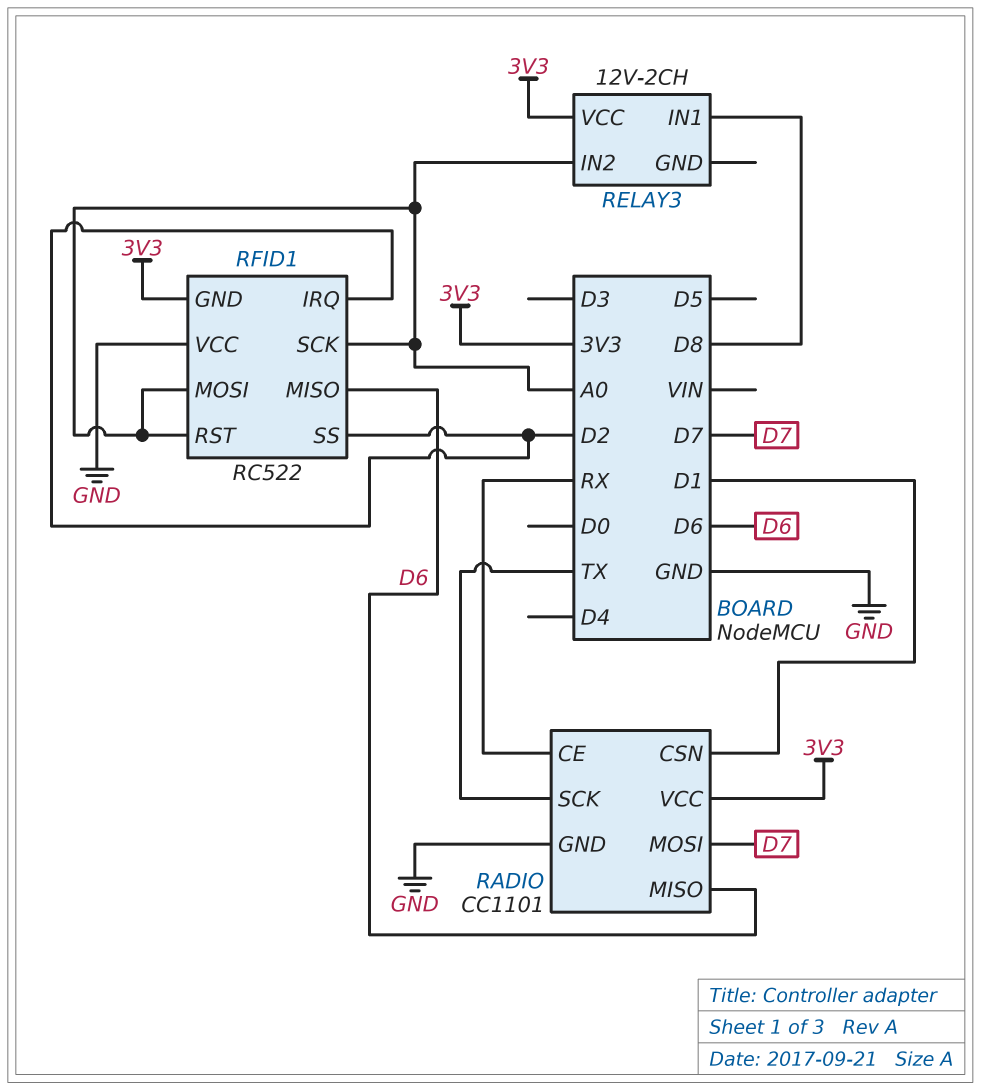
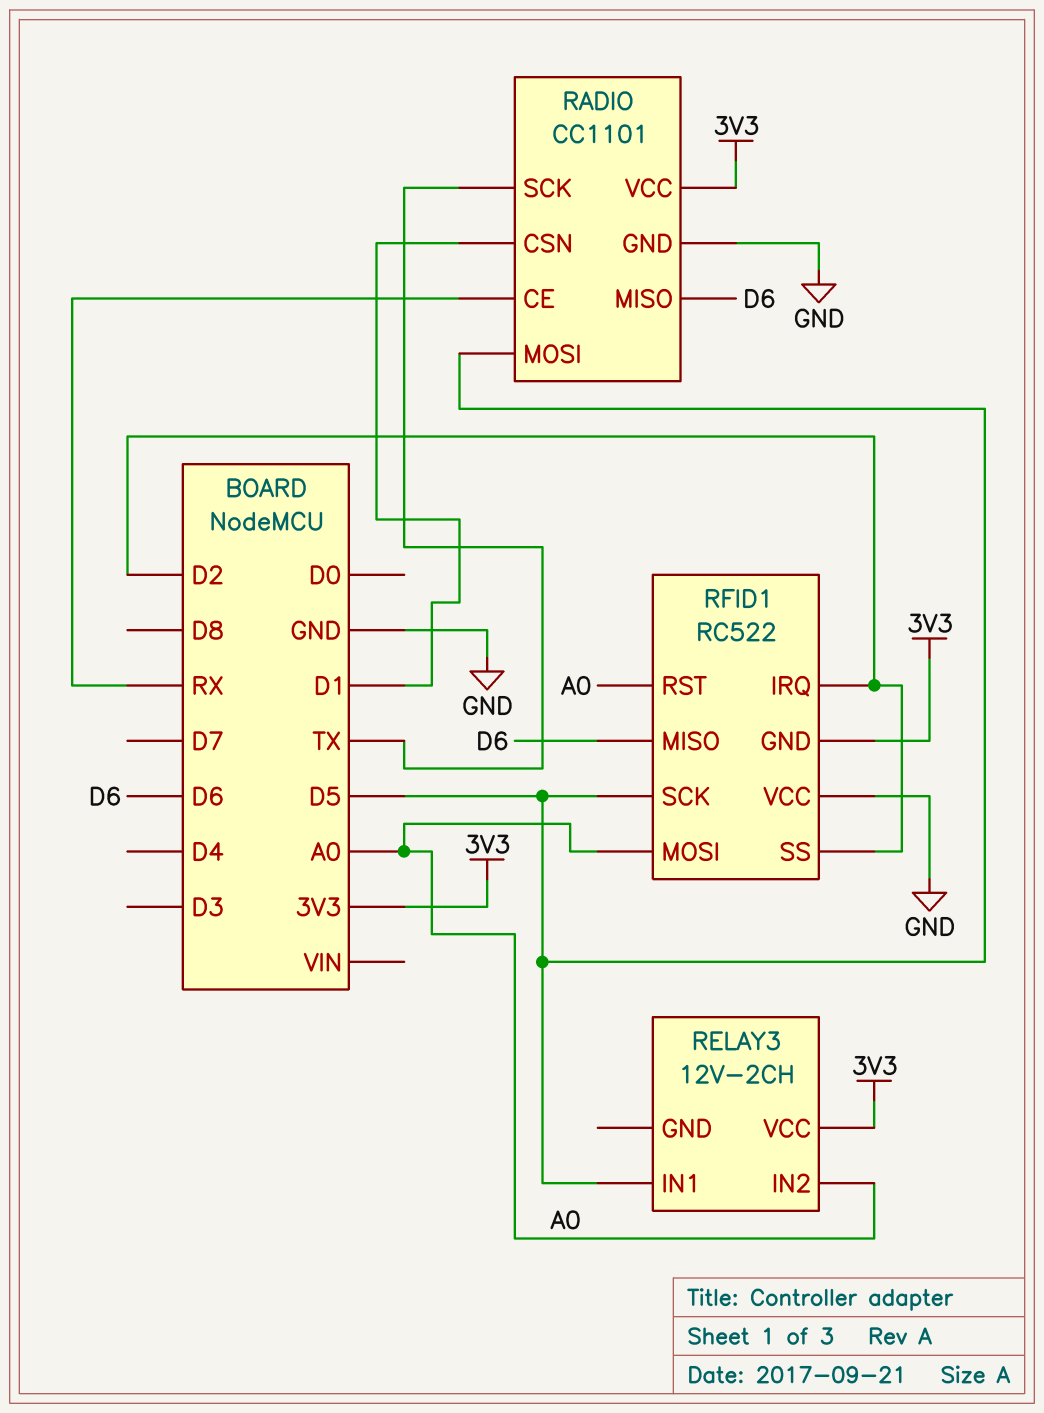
RADIO pin MOSI: D7 -> D5
RELAY3 pin IN1: D8 -> D5
RFID1 pin SCK: A0 -> D5

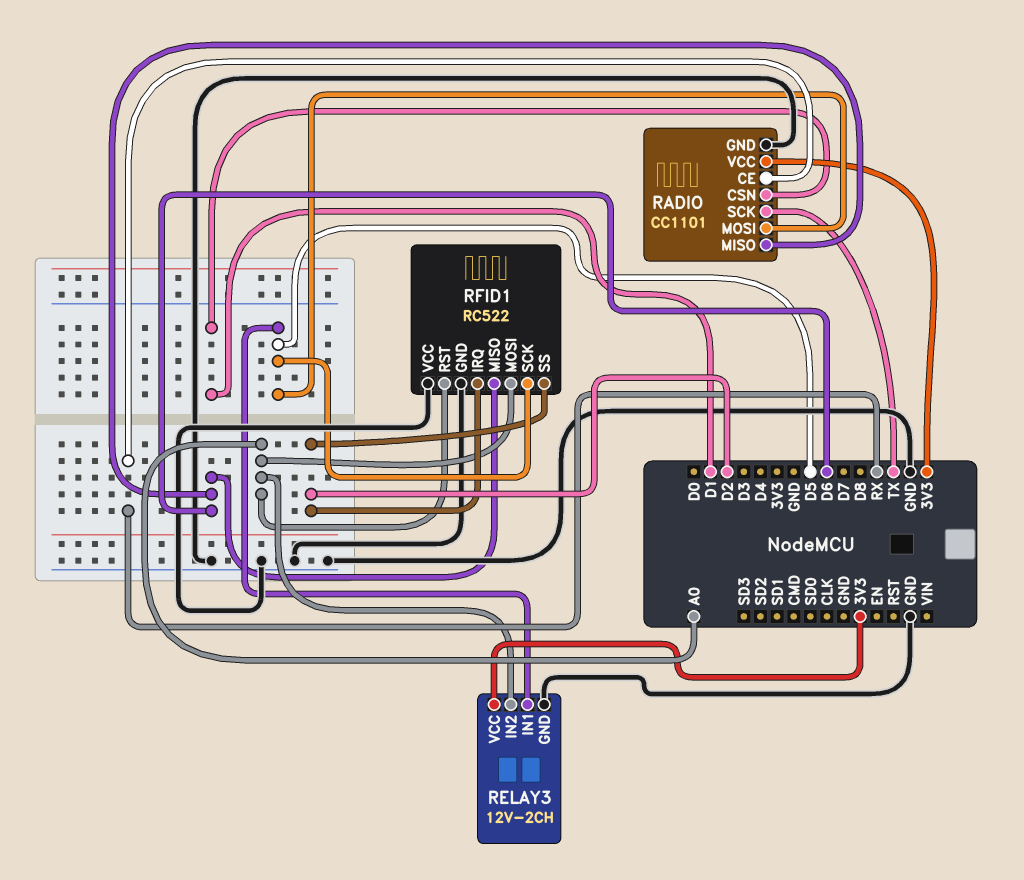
RELAY3 pin GND: none -> GND
RFID1 pin GND: 3V3 -> GND

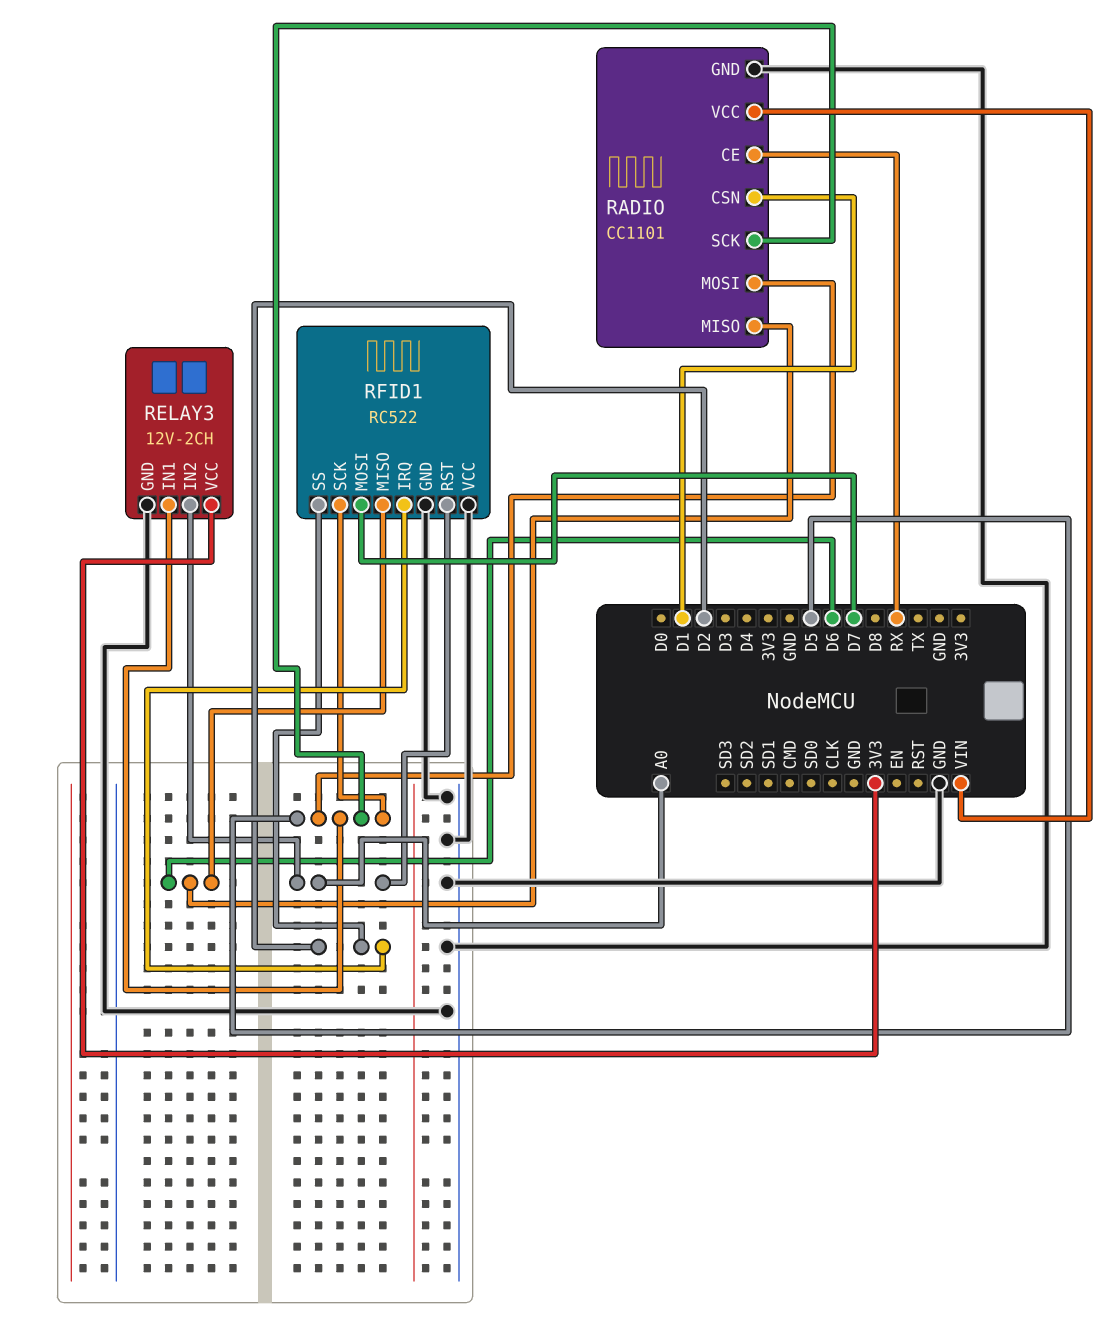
RADIO pin SCK: TX -> D5
RADIO pin VCC: 3V3 -> VIN
RFID1 pin MOSI: A0 -> D7

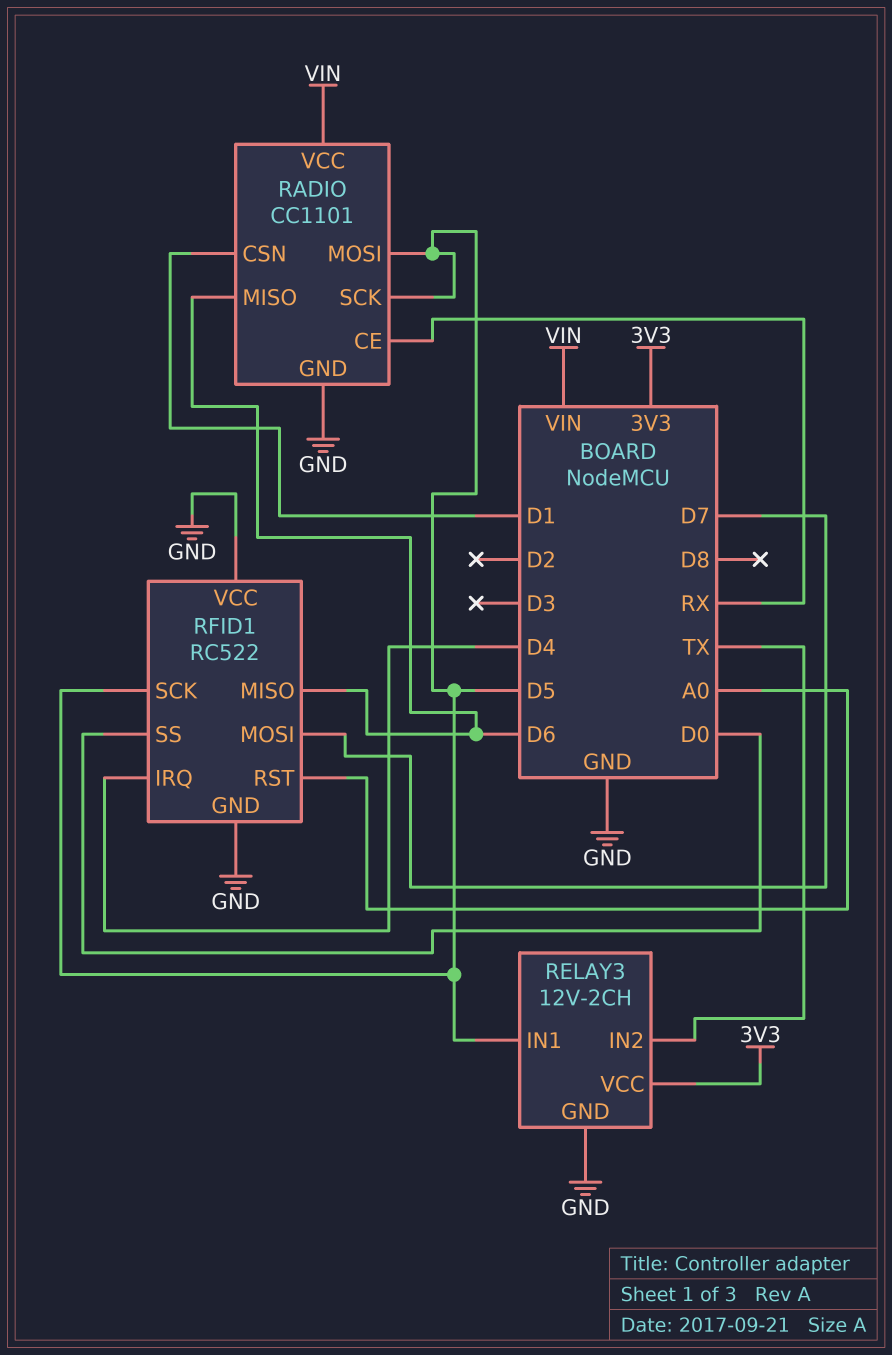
RELAY3 pin IN2: A0 -> TX
RFID1 pin IRQ: D2 -> D4
RFID1 pin SS: D2 -> D0

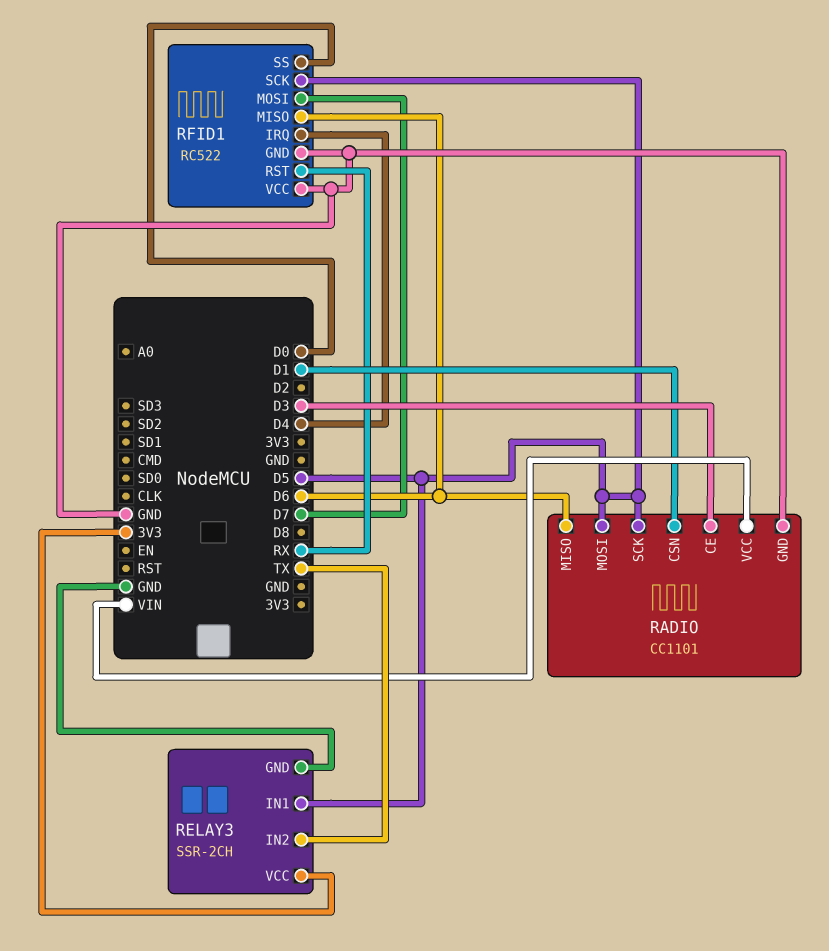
RADIO pin CE: RX -> D3
RELAY3: 12V-2CH -> SSR-2CH
RFID1 pin RST: A0 -> RX

